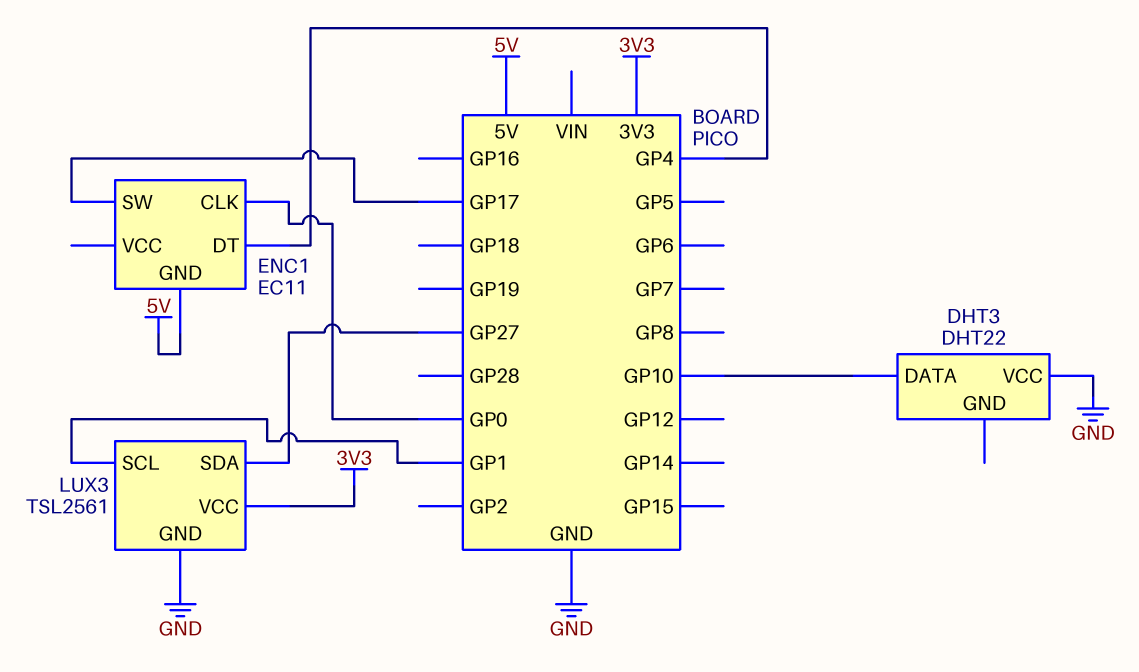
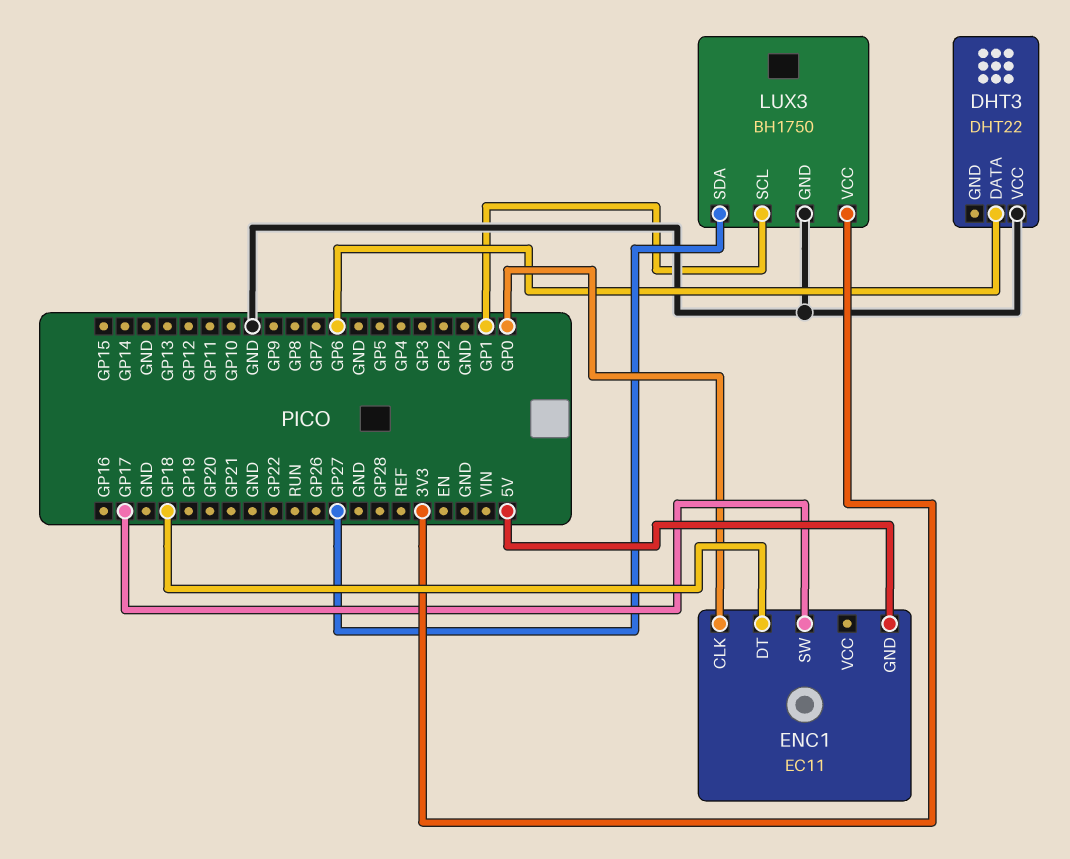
DHT3 pin DATA: GP10 -> GP6
ENC1 pin DT: GP4 -> GP18
LUX3: TSL2561 -> BH1750

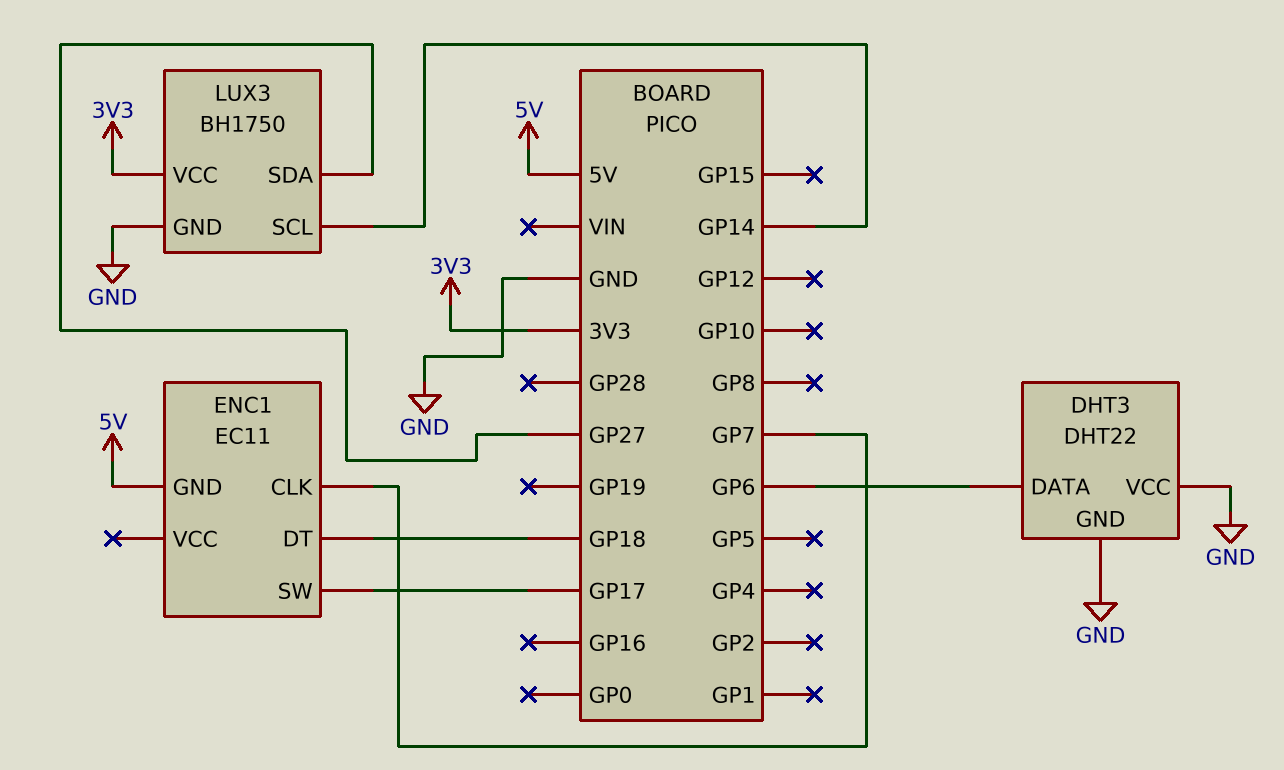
DHT3 pin GND: none -> GND
ENC1 pin CLK: GP0 -> GP7
LUX3 pin SCL: GP1 -> GP14

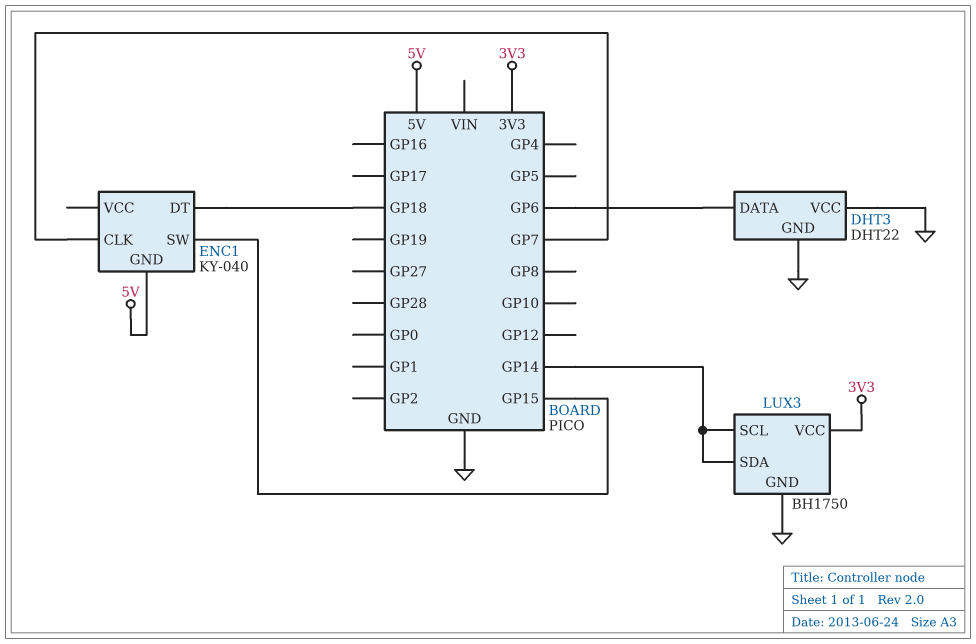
ENC1: EC11 -> KY-040
ENC1 pin SW: GP17 -> GP15
LUX3 pin SDA: GP27 -> GP14

